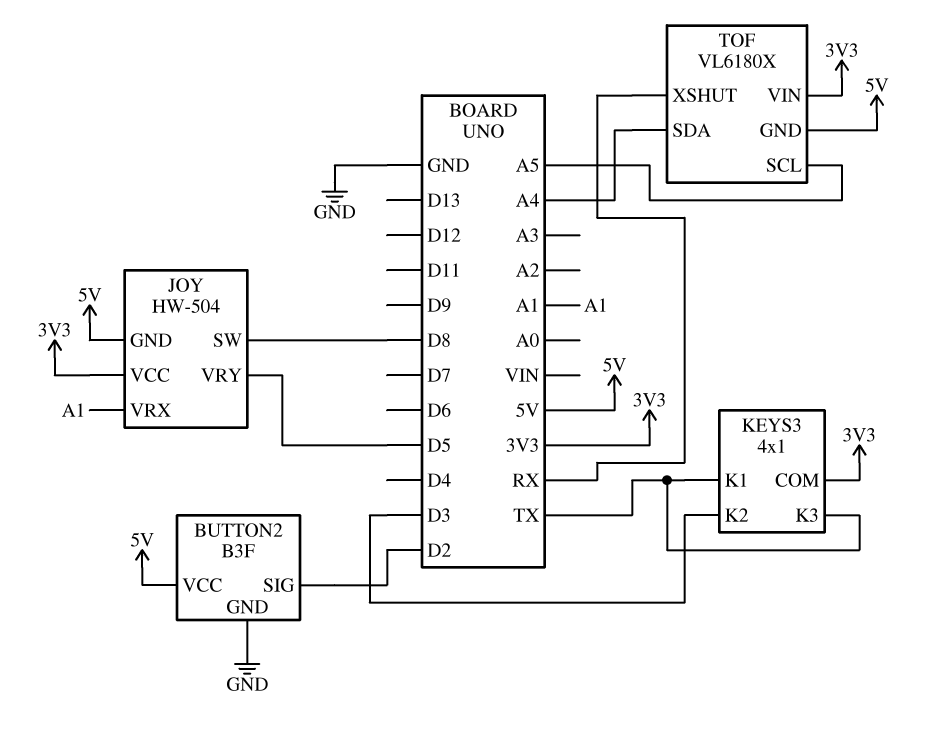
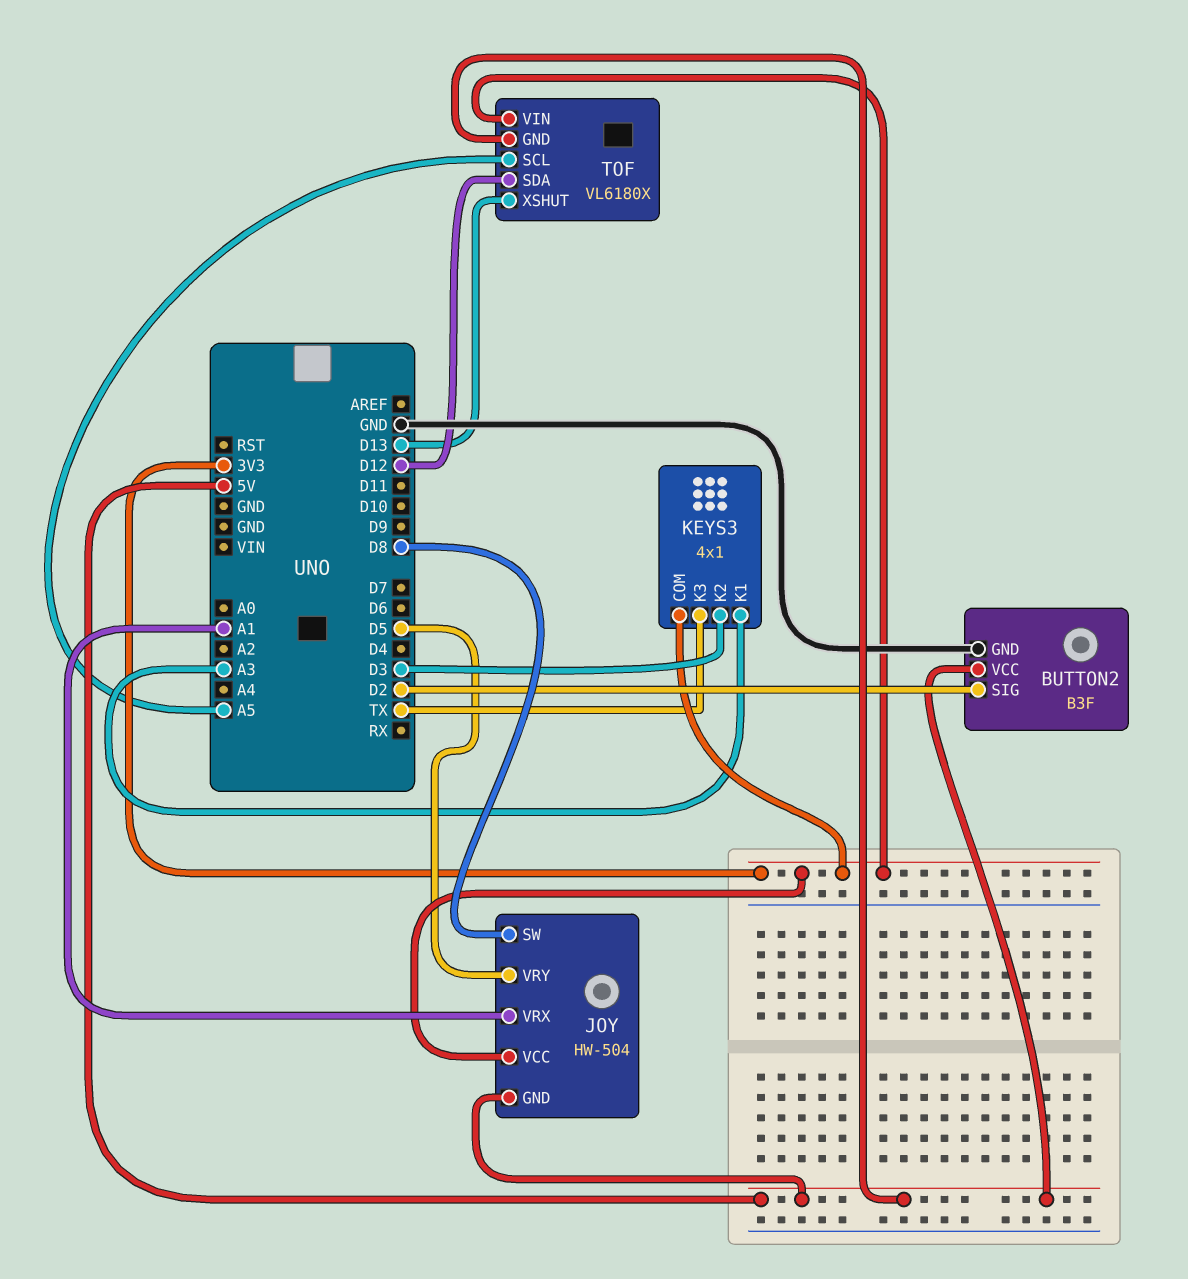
KEYS3 pin K1: TX -> A3
TOF pin SDA: A4 -> D12
TOF pin XSHUT: RX -> D13

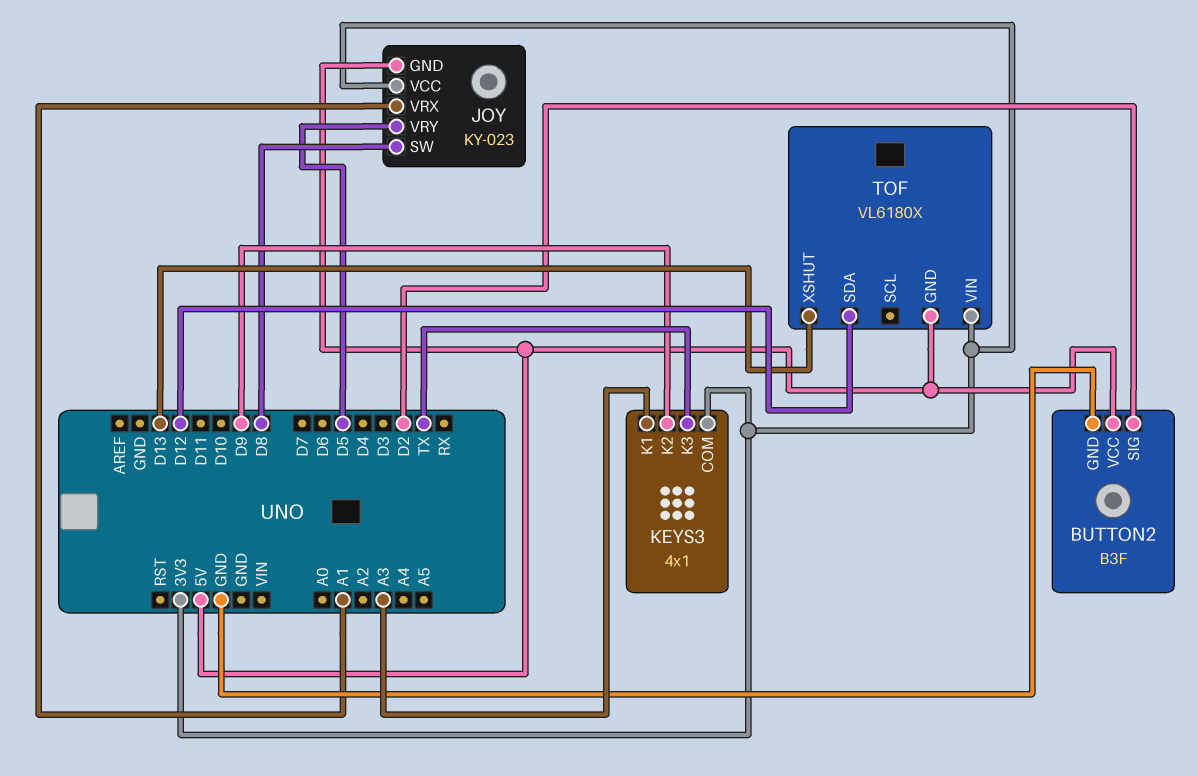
JOY: HW-504 -> KY-023
KEYS3 pin K2: D3 -> D9
TOF pin SCL: A5 -> none

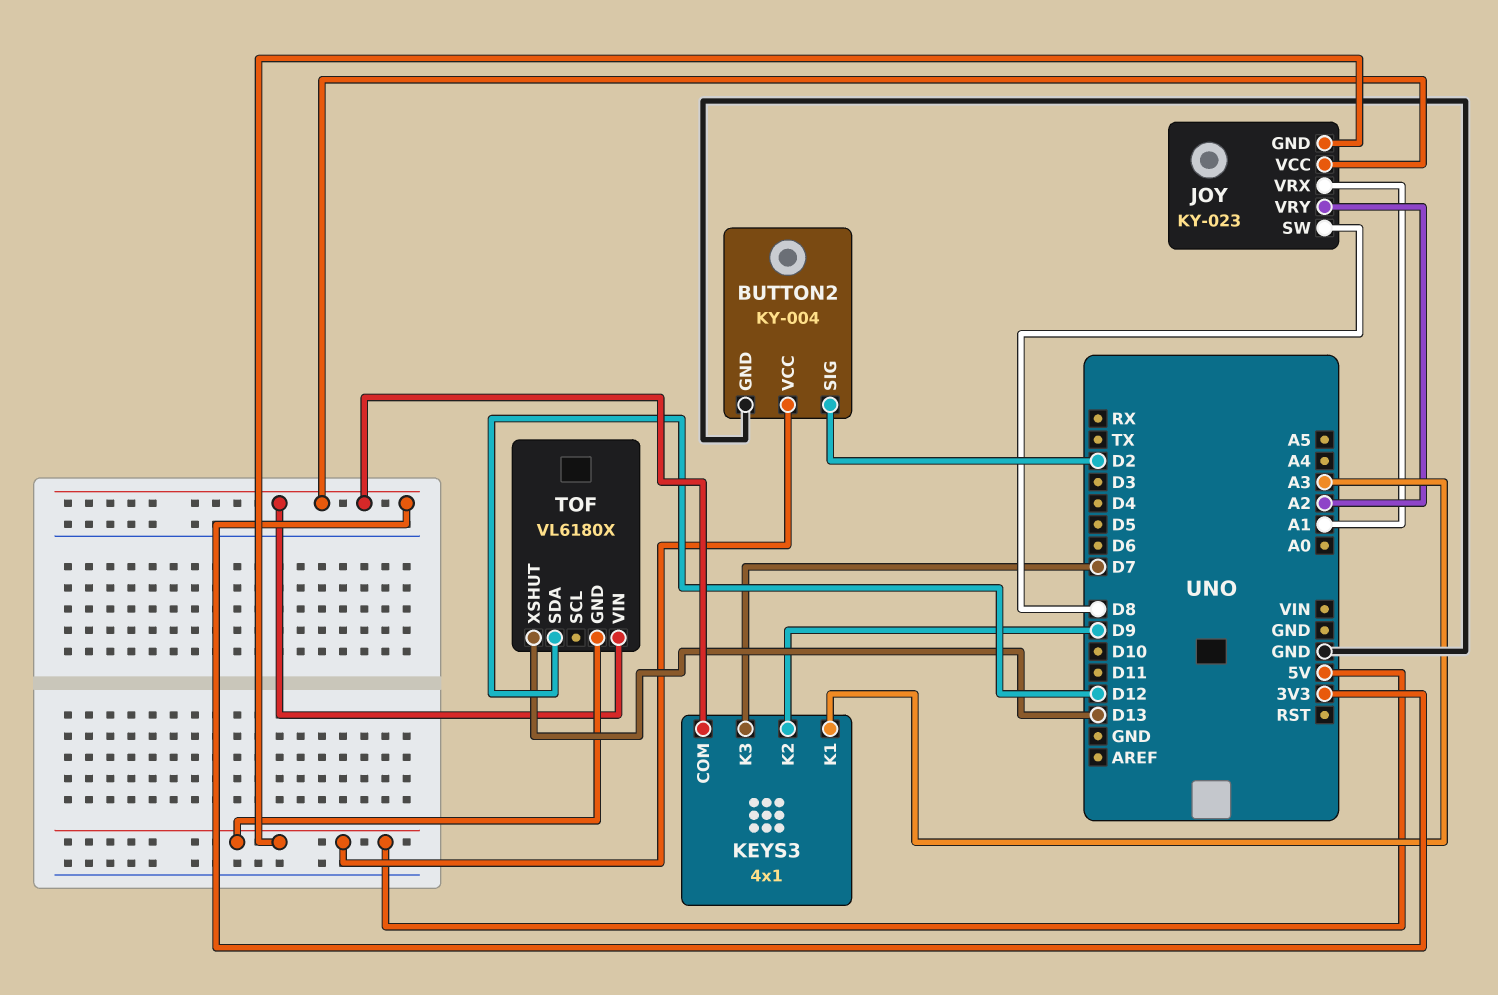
BUTTON2: B3F -> KY-004
JOY pin VRY: D5 -> A2
KEYS3 pin K3: TX -> D7

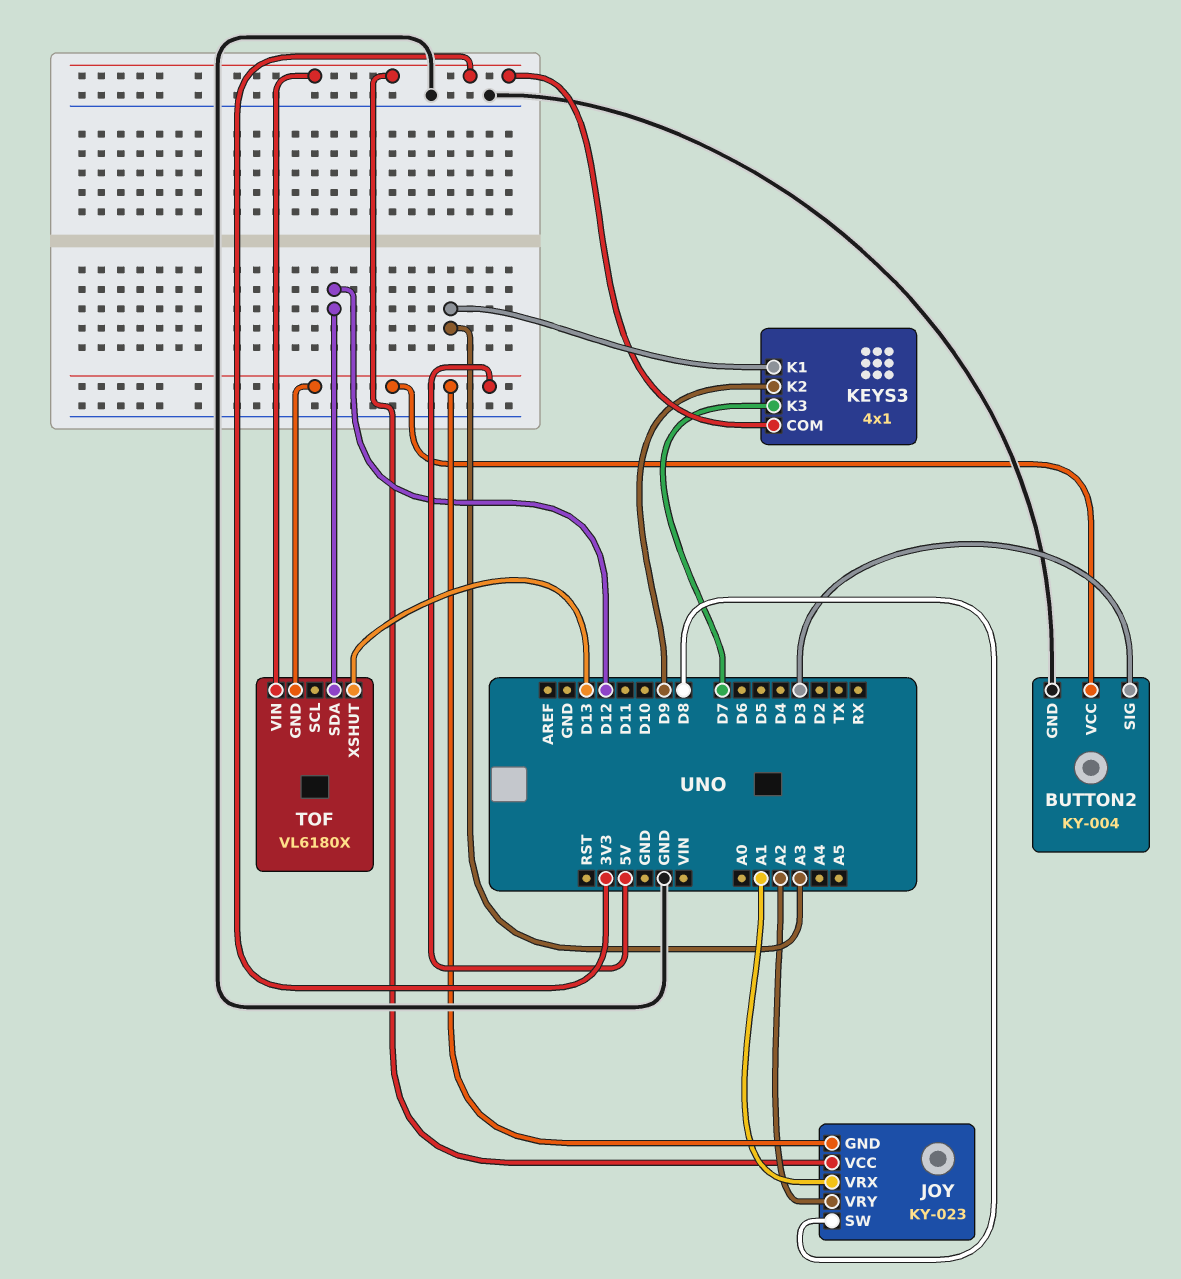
BUTTON2 pin SIG: D2 -> D3

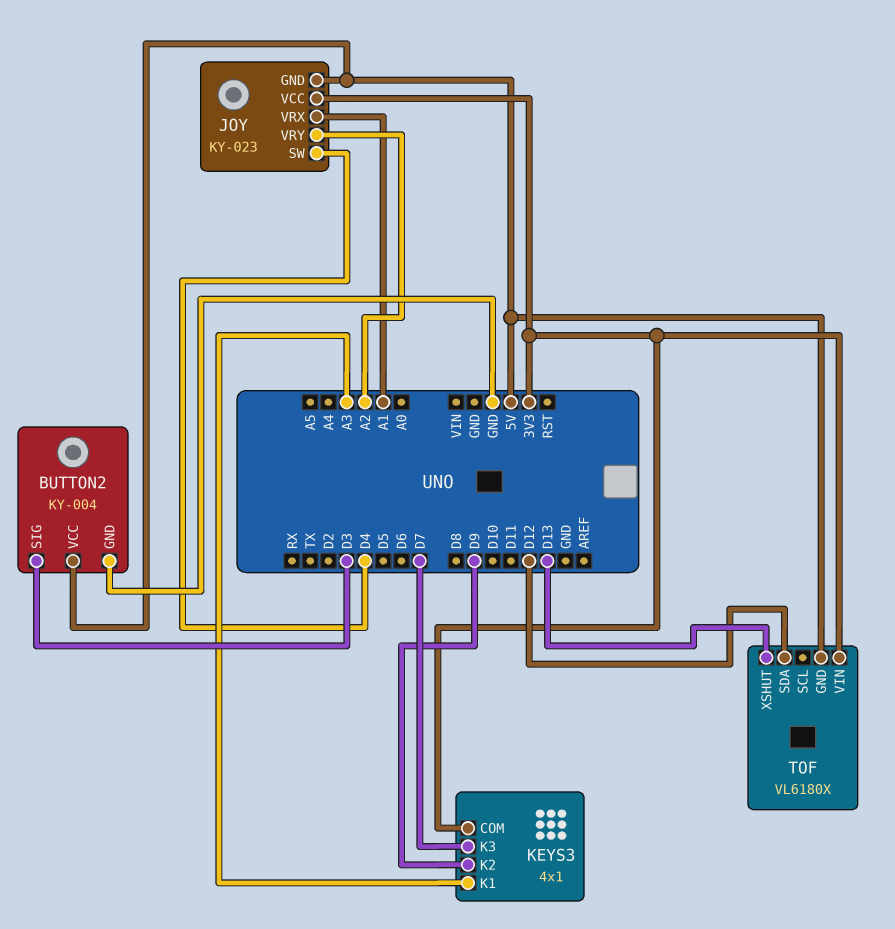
JOY pin SW: D8 -> D4

